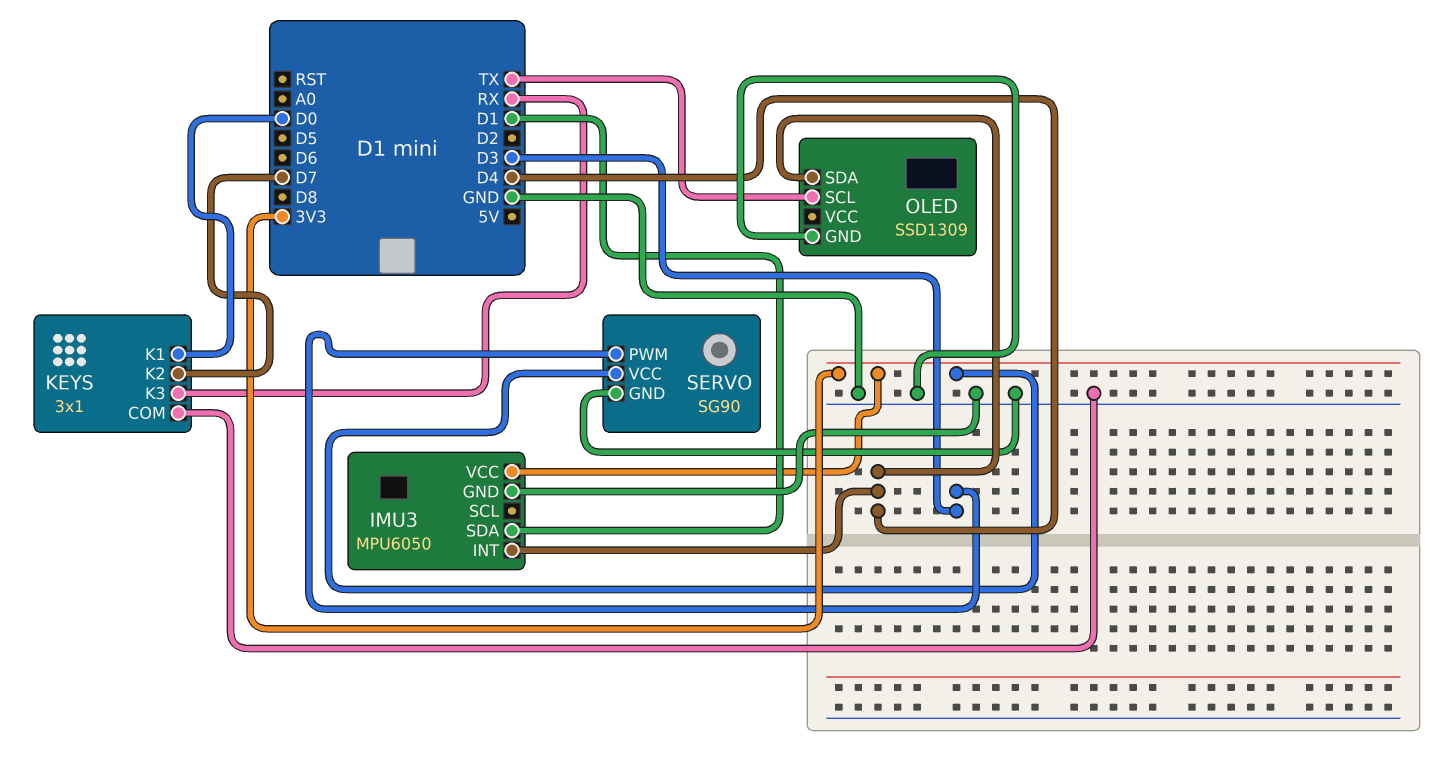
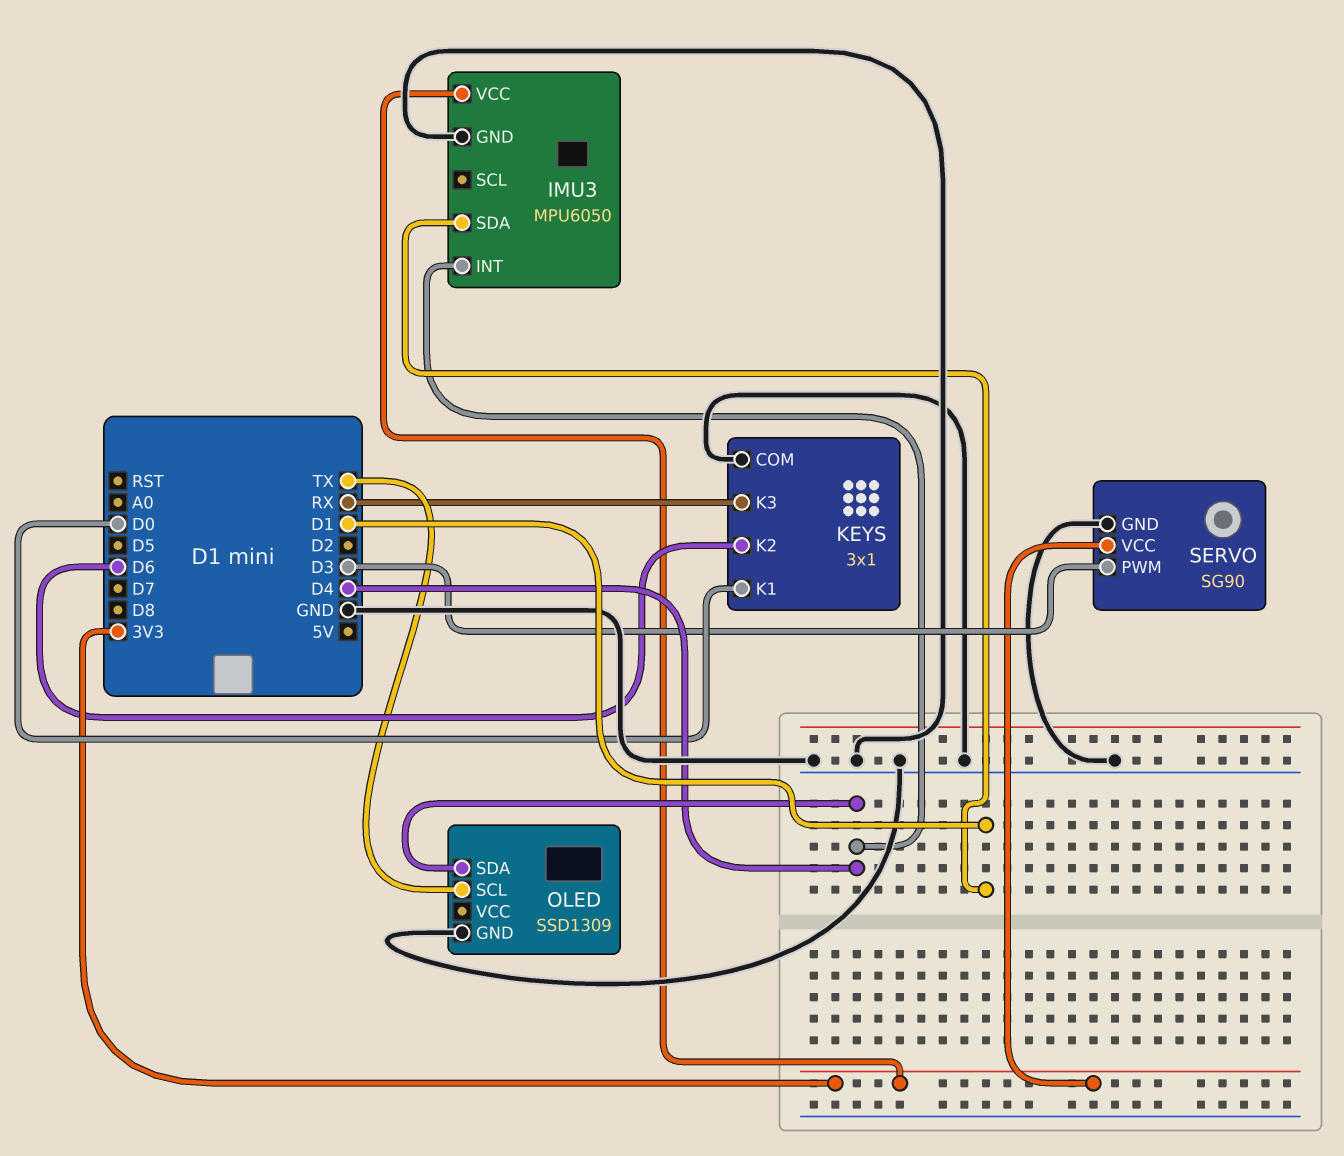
KEYS pin K2: D7 -> D6

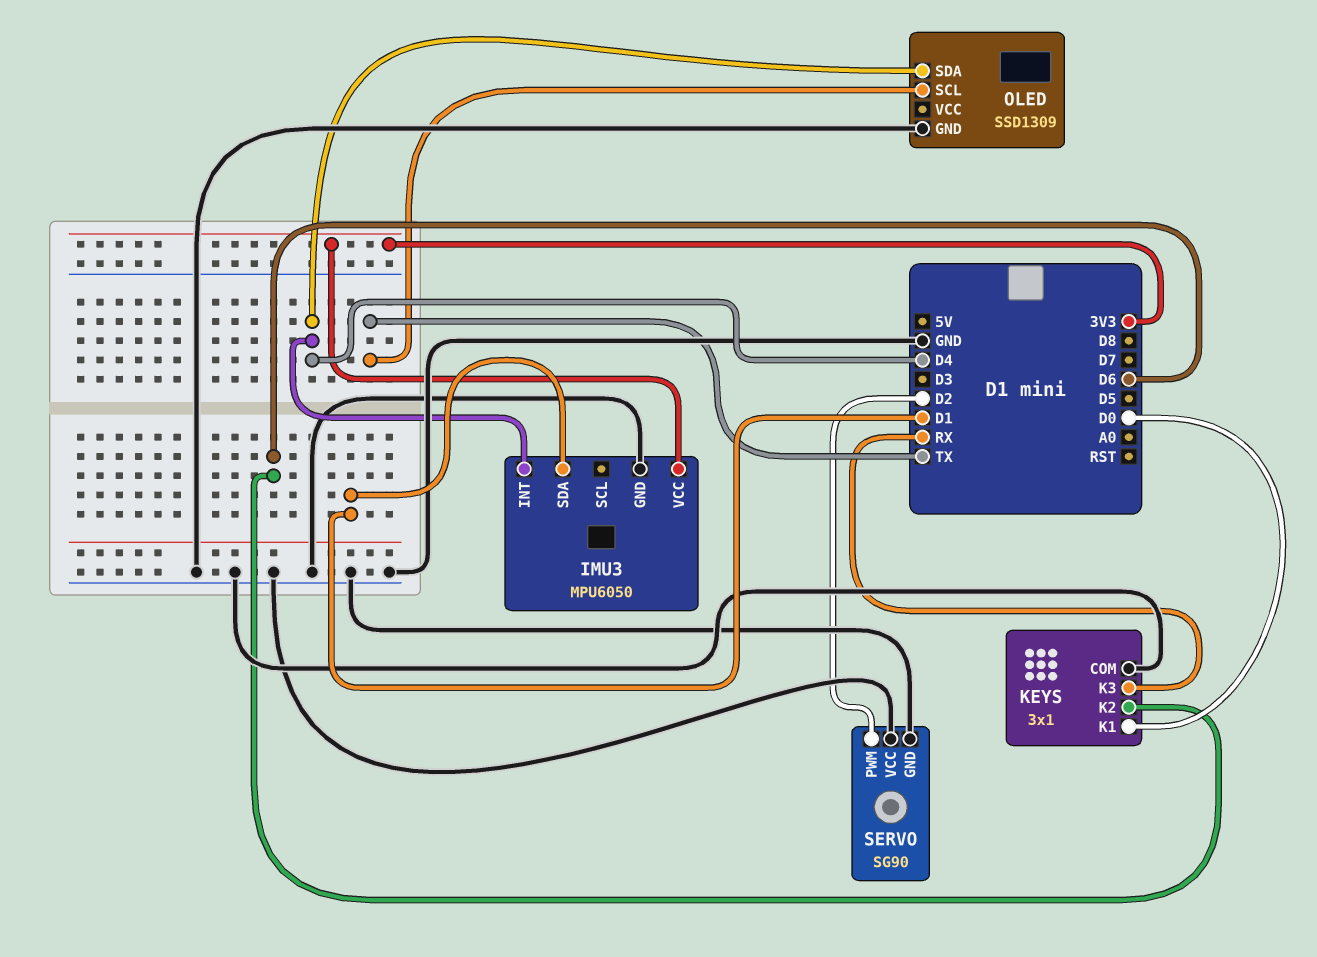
SERVO pin PWM: D3 -> D2
SERVO pin VCC: 3V3 -> GND

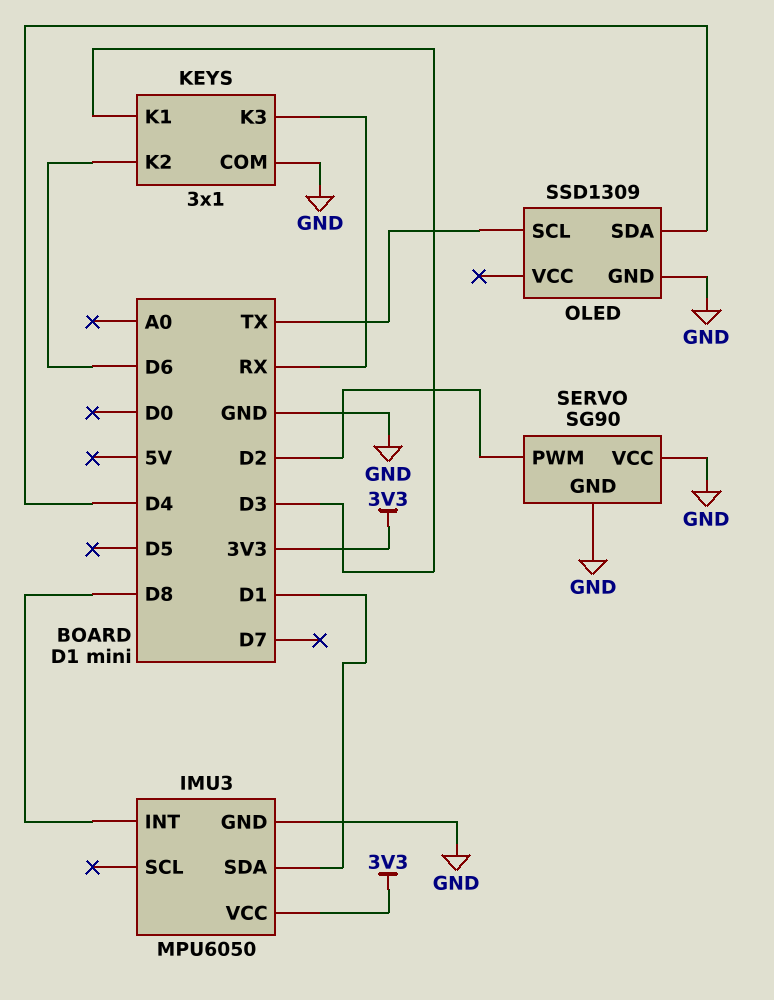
IMU3 pin INT: D4 -> D8
KEYS pin K1: D0 -> D3

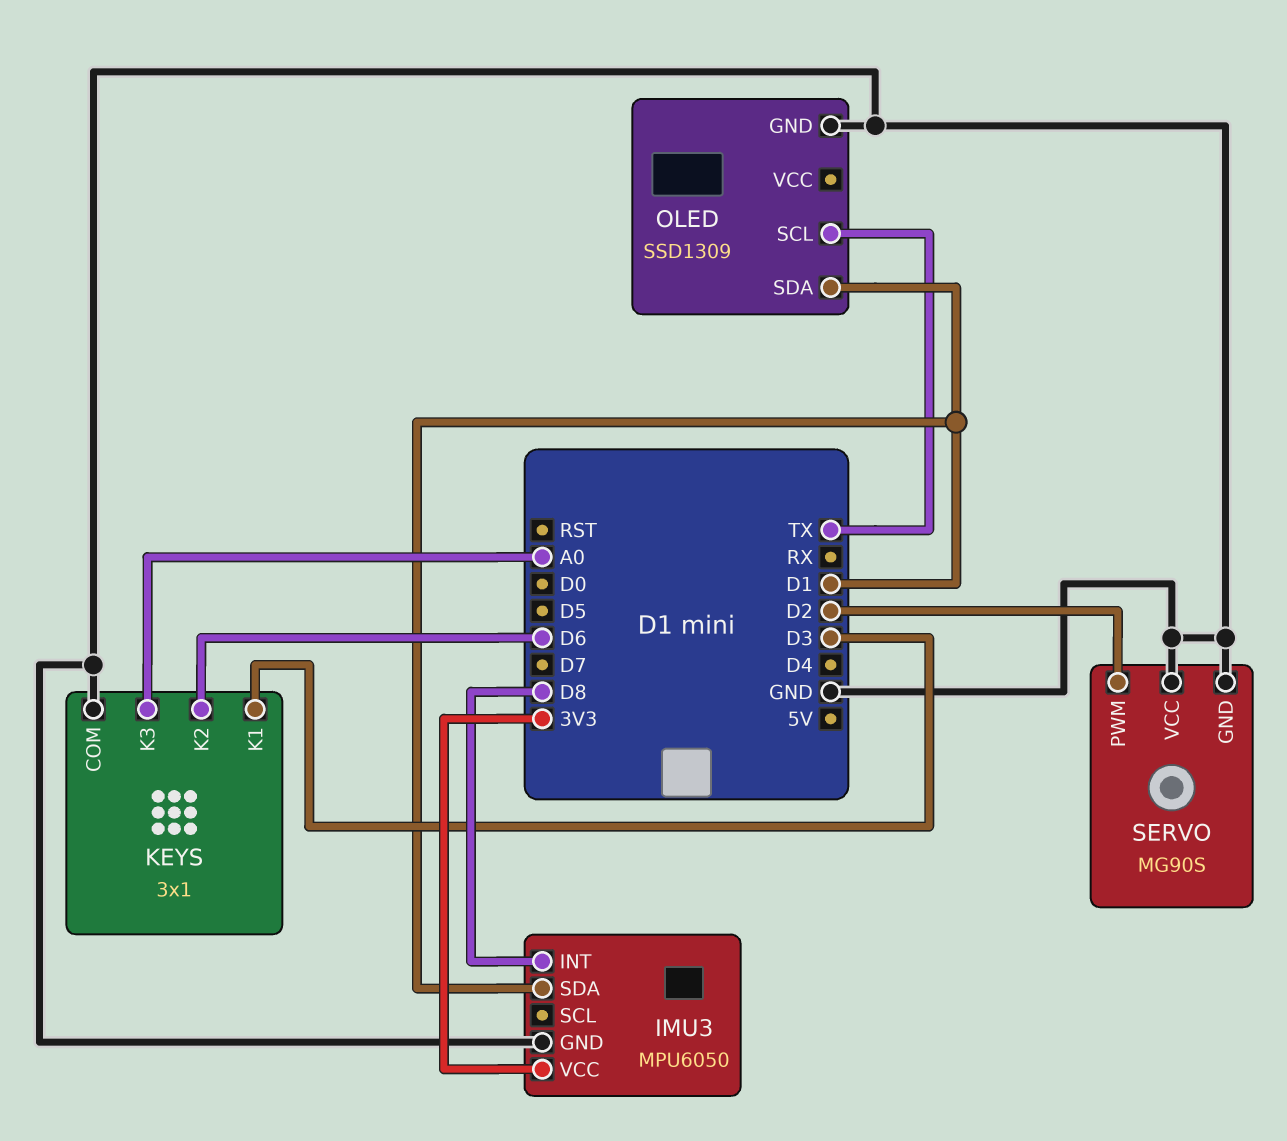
KEYS pin K3: RX -> A0
OLED pin SDA: D4 -> D1
SERVO: SG90 -> MG90S

